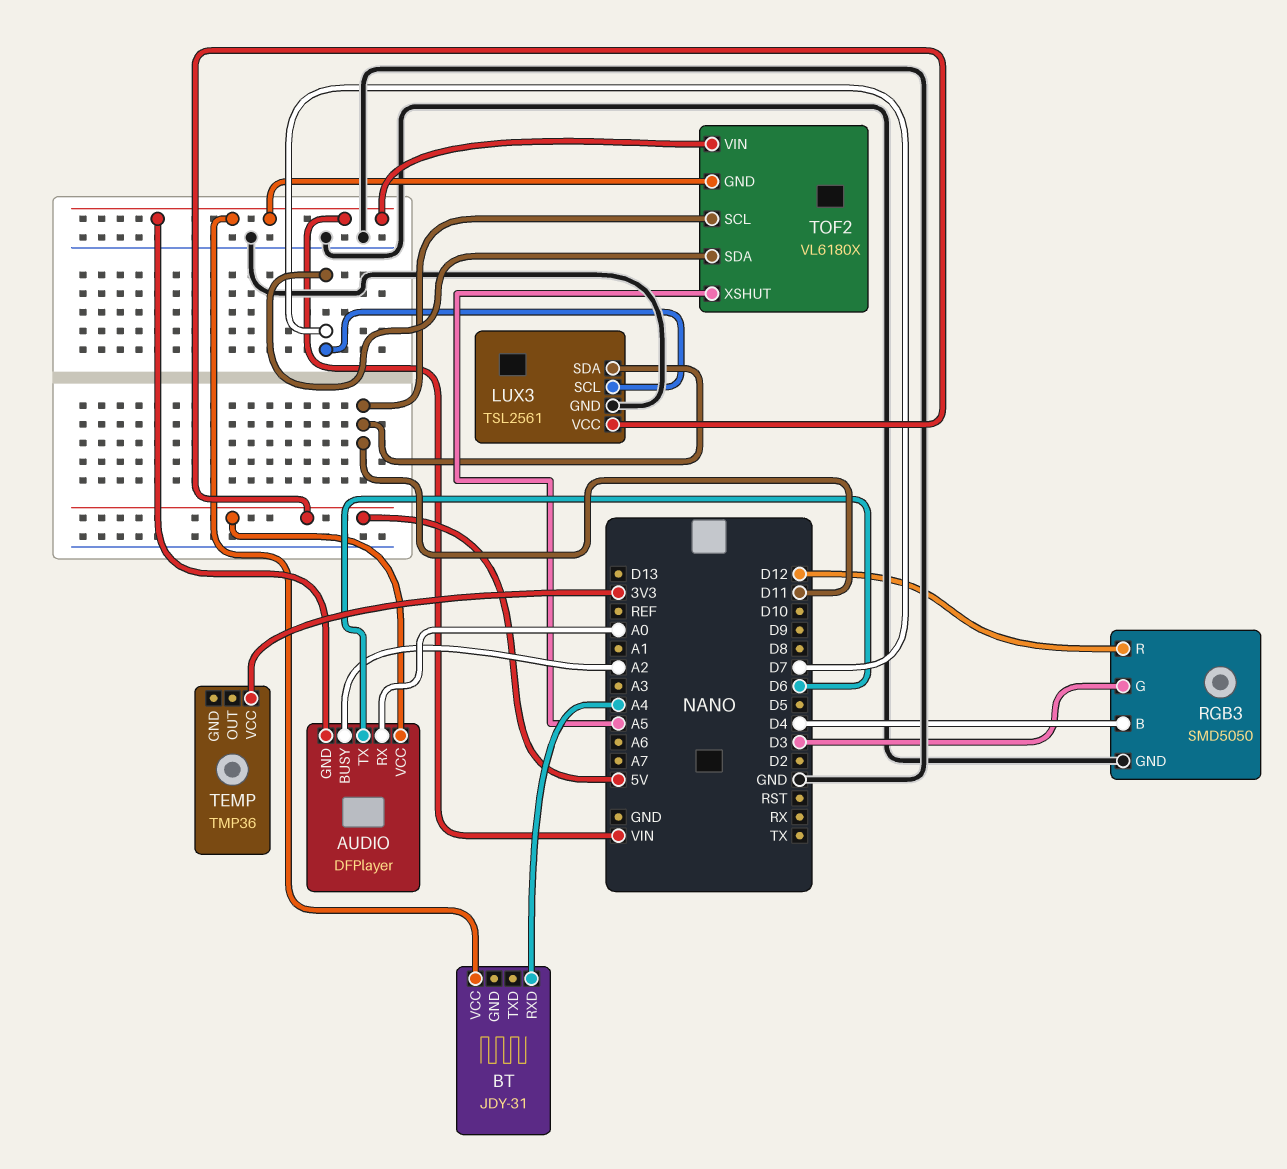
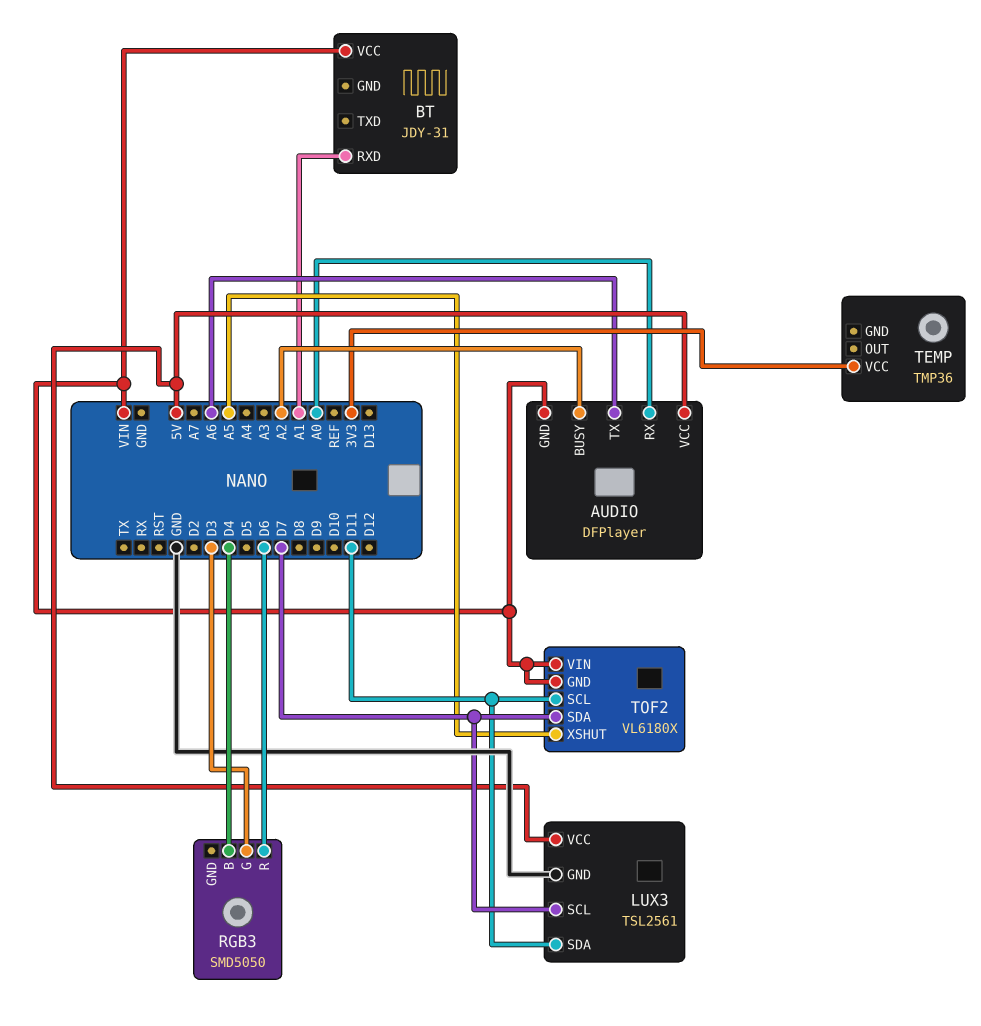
AUDIO pin TX: D6 -> A6
BT pin RXD: A4 -> A1
RGB3 pin GND: GND -> none
RGB3 pin R: D12 -> D6

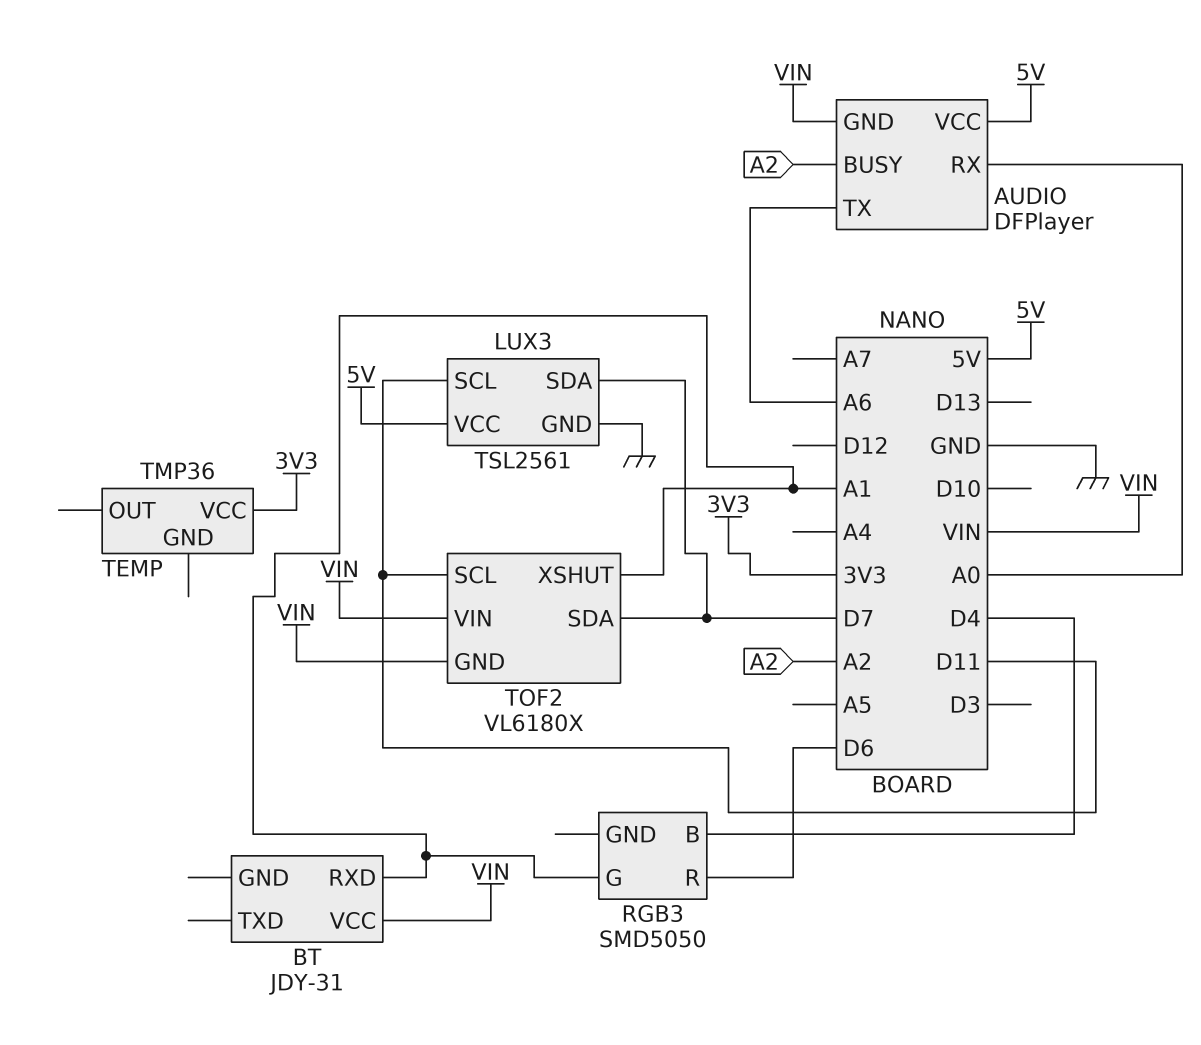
LUX3 pin SCL: D7 -> D11
LUX3 pin SDA: D11 -> D7
RGB3 pin G: D3 -> A1
TOF2 pin XSHUT: A5 -> A1

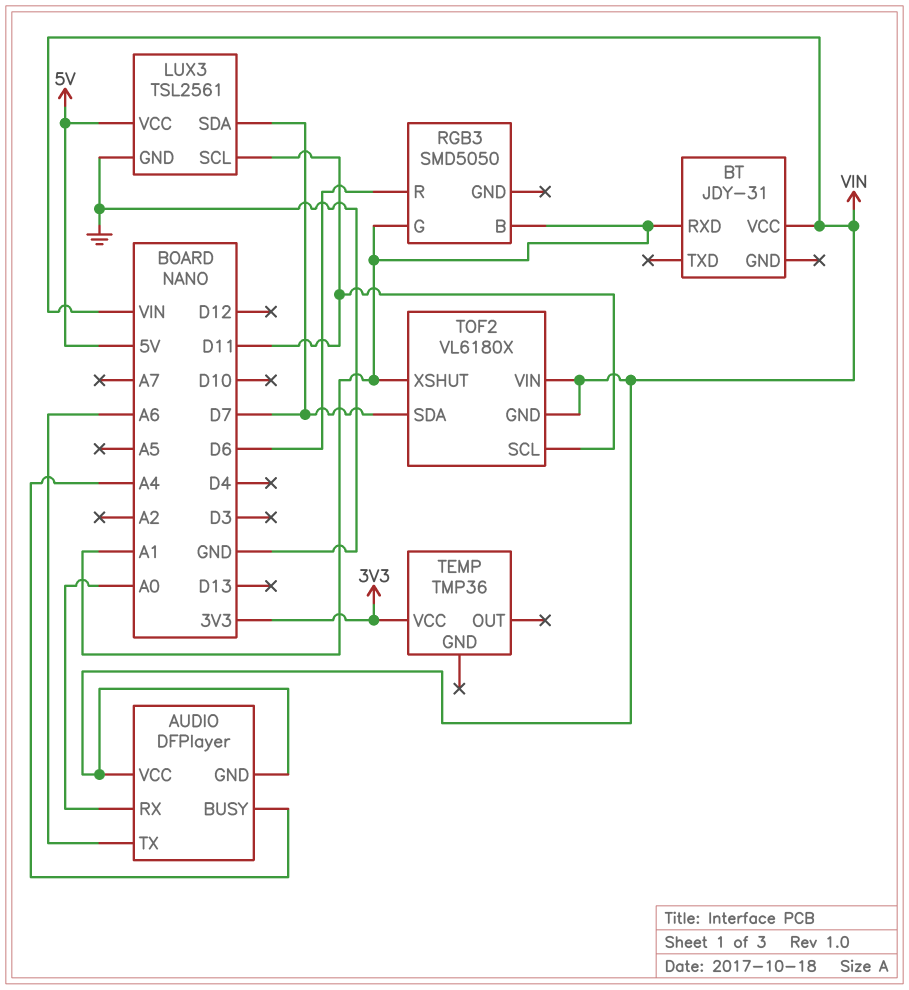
AUDIO pin BUSY: A2 -> A4
AUDIO pin VCC: 5V -> VIN
RGB3 pin B: D4 -> A1

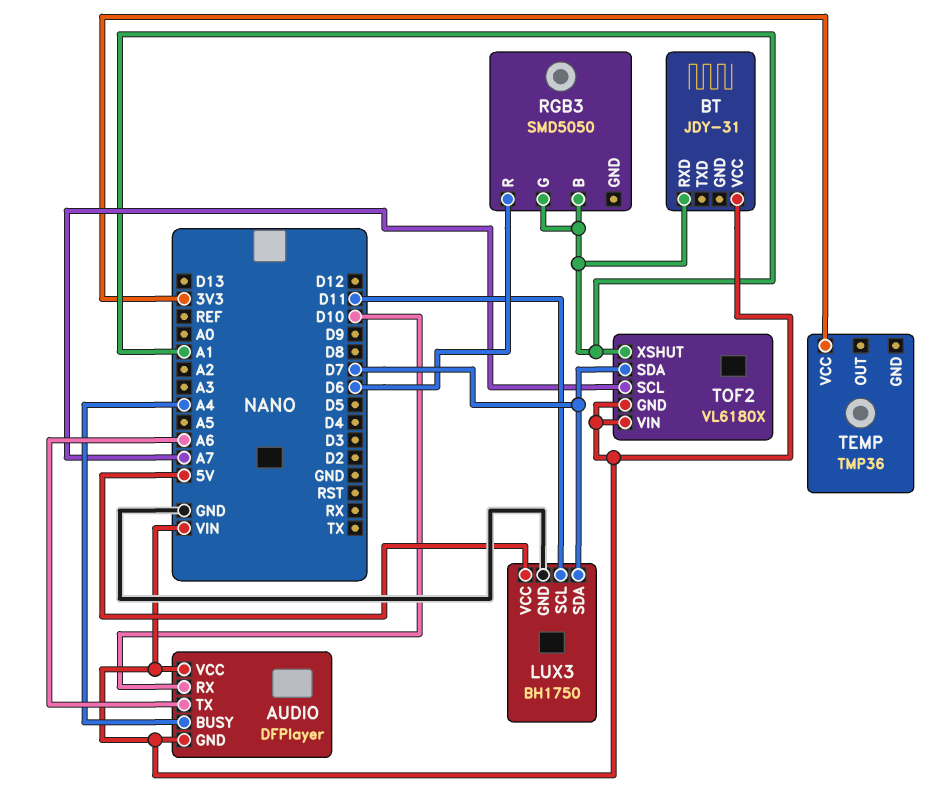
AUDIO pin RX: A0 -> D10
LUX3: TSL2561 -> BH1750
TOF2 pin SCL: D11 -> A7

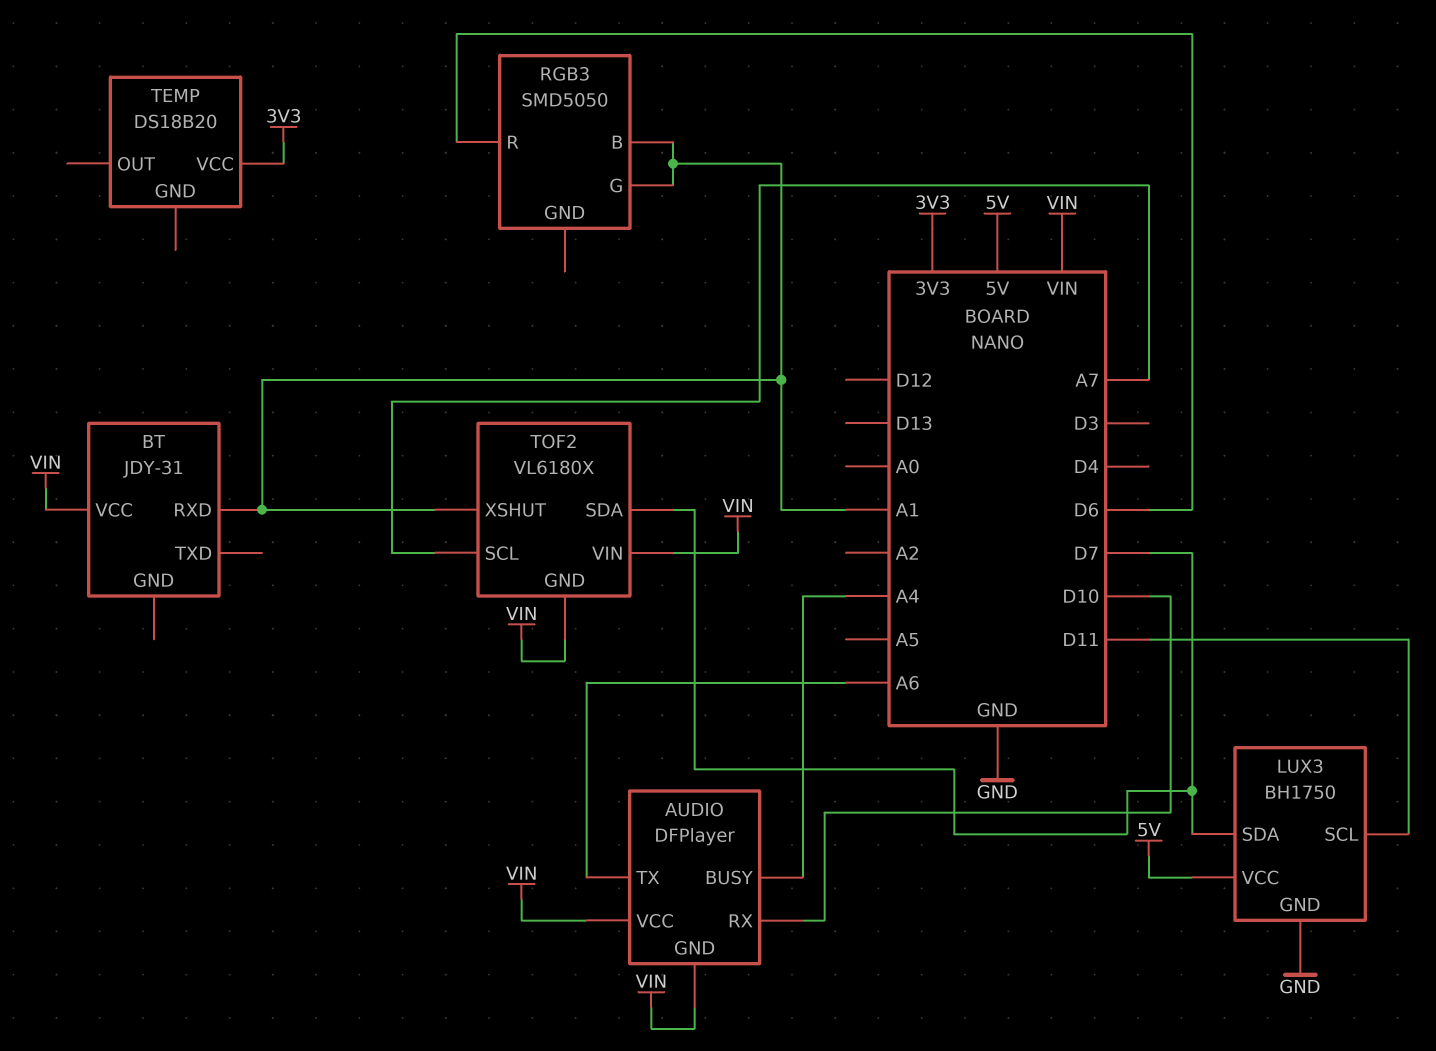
TEMP: TMP36 -> DS18B20

